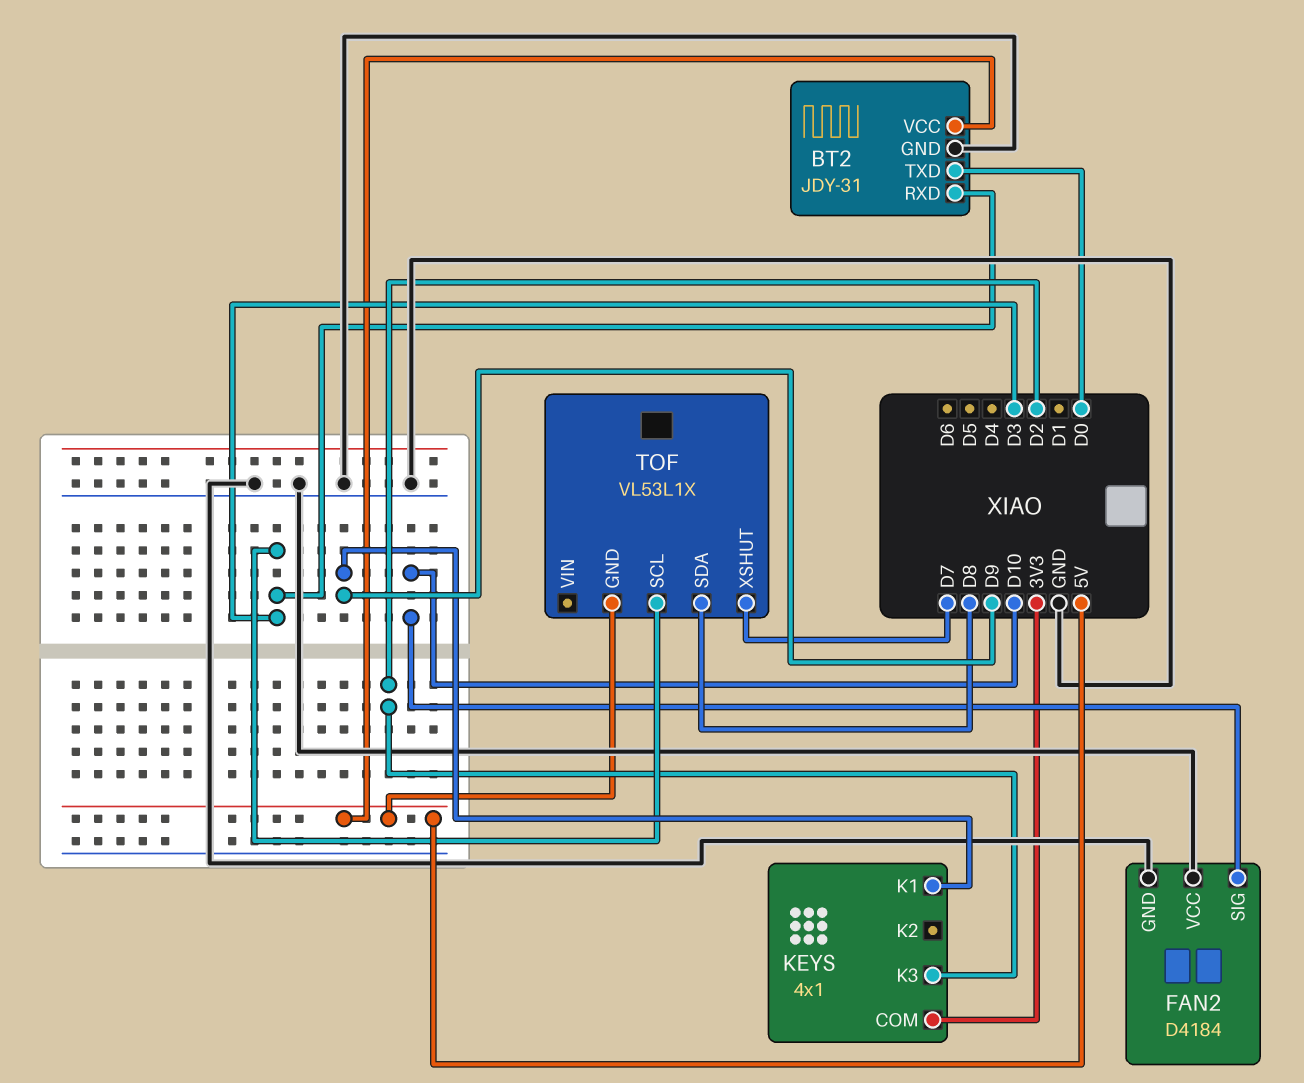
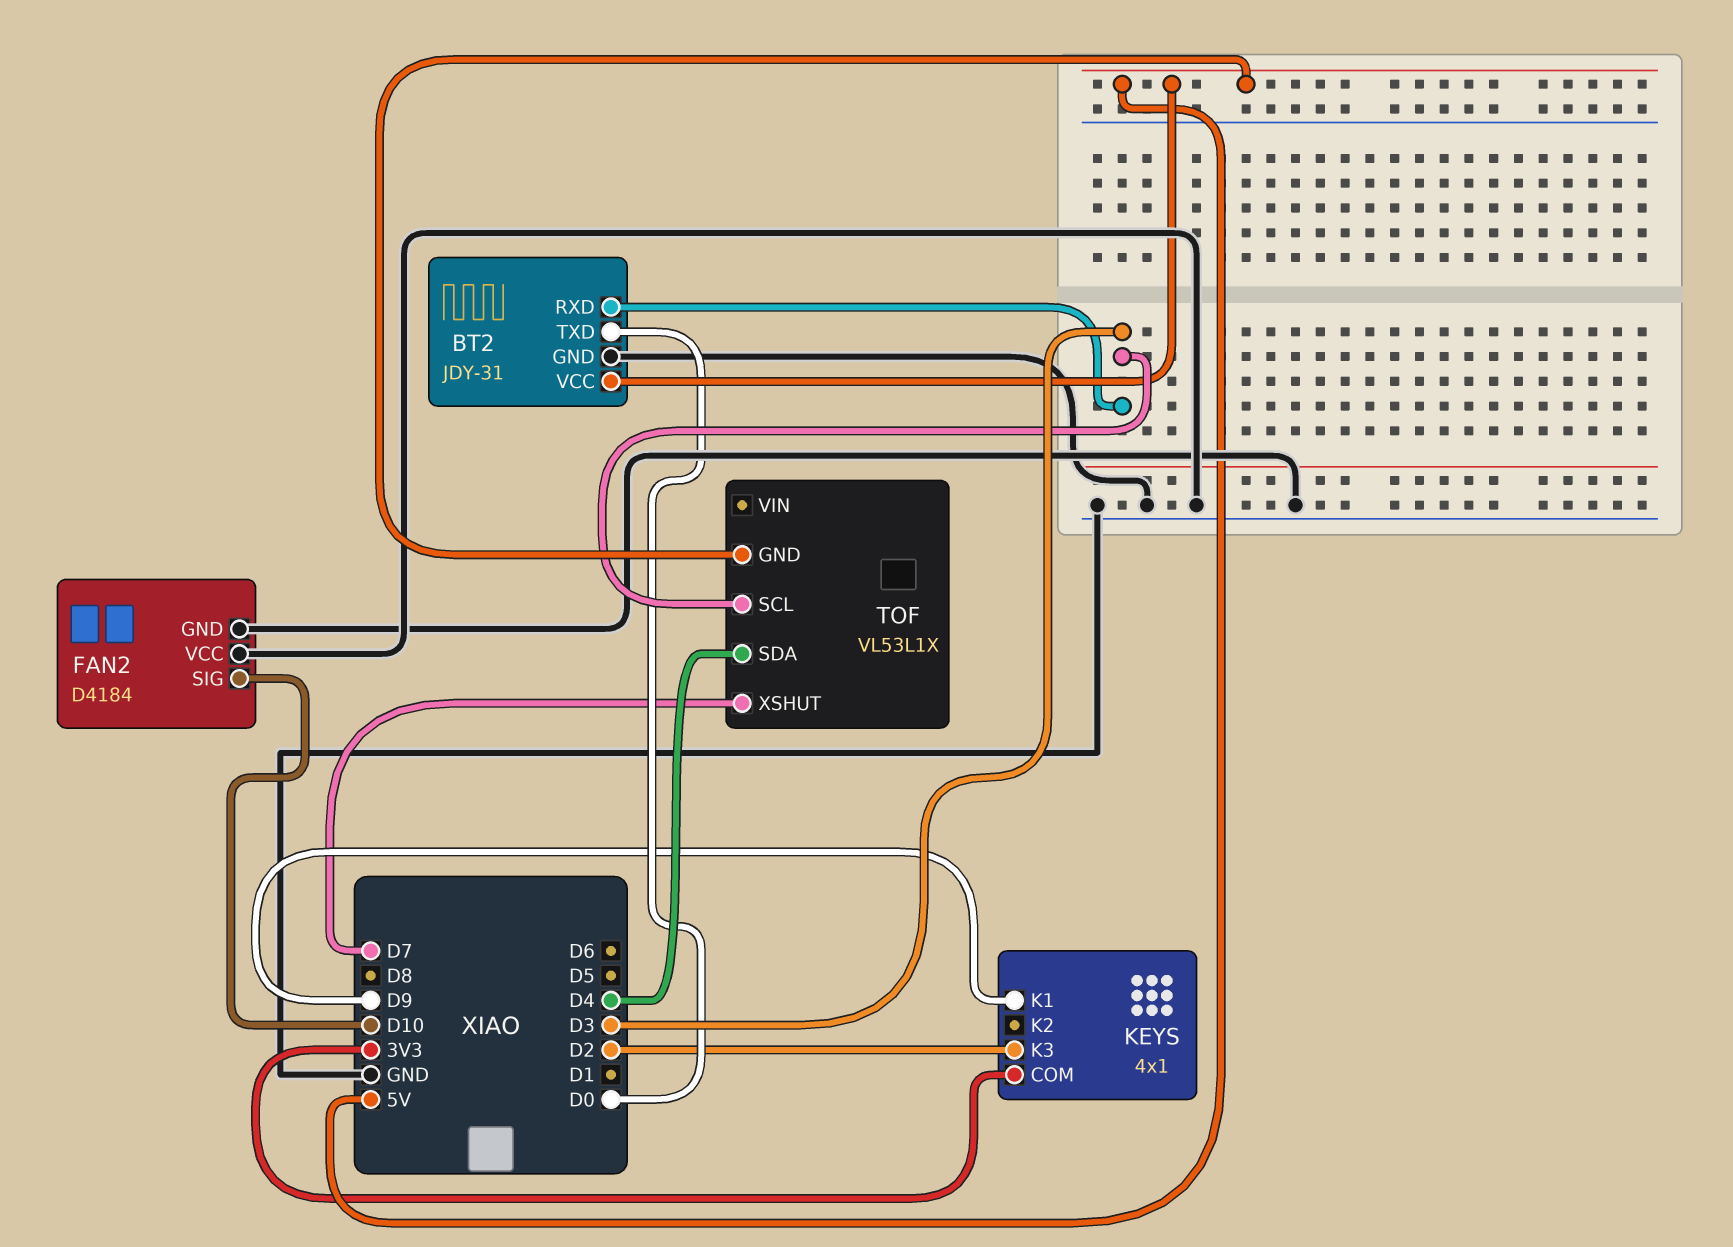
TOF pin SDA: D8 -> D4

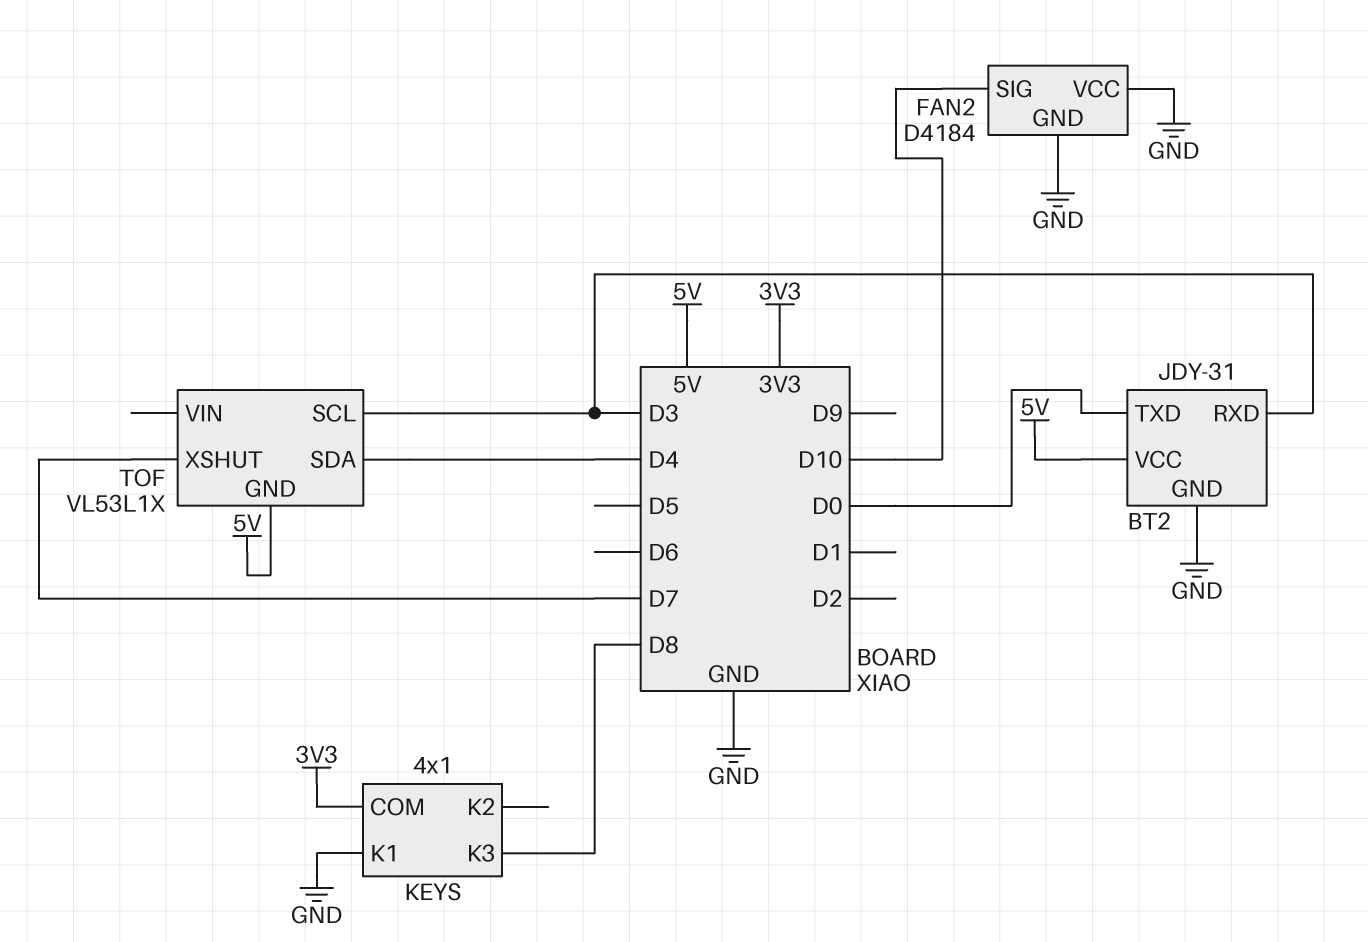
KEYS pin K1: D9 -> GND
KEYS pin K3: D2 -> D8

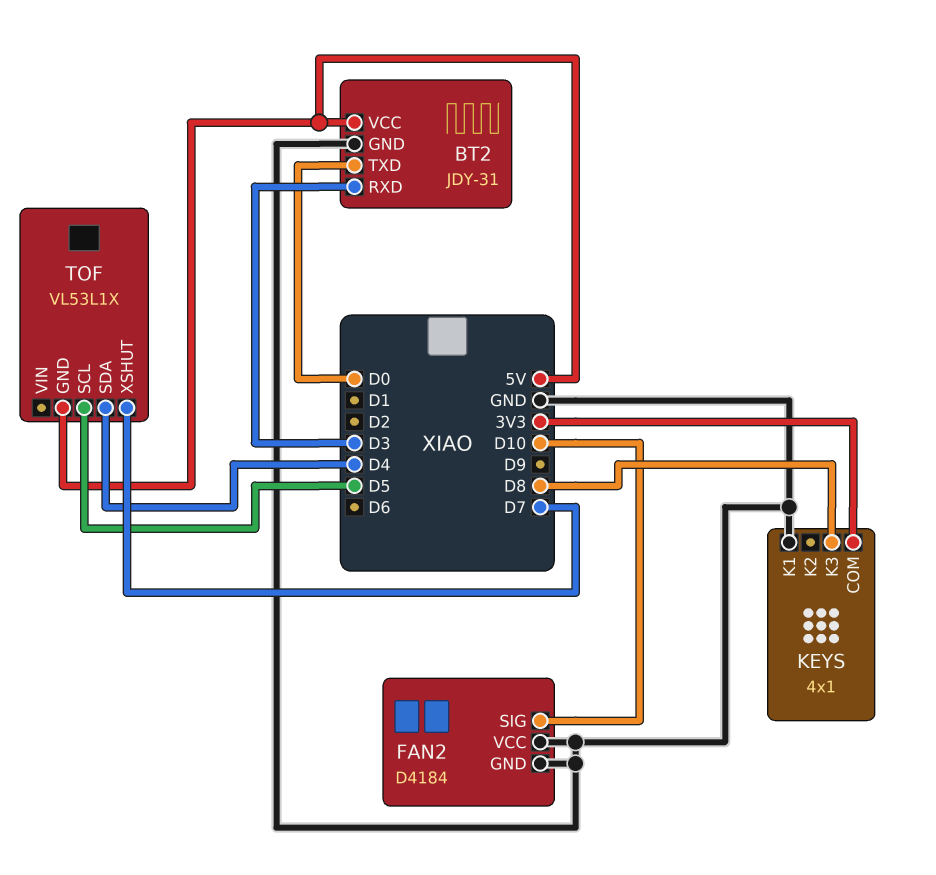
TOF pin SCL: D3 -> D5

